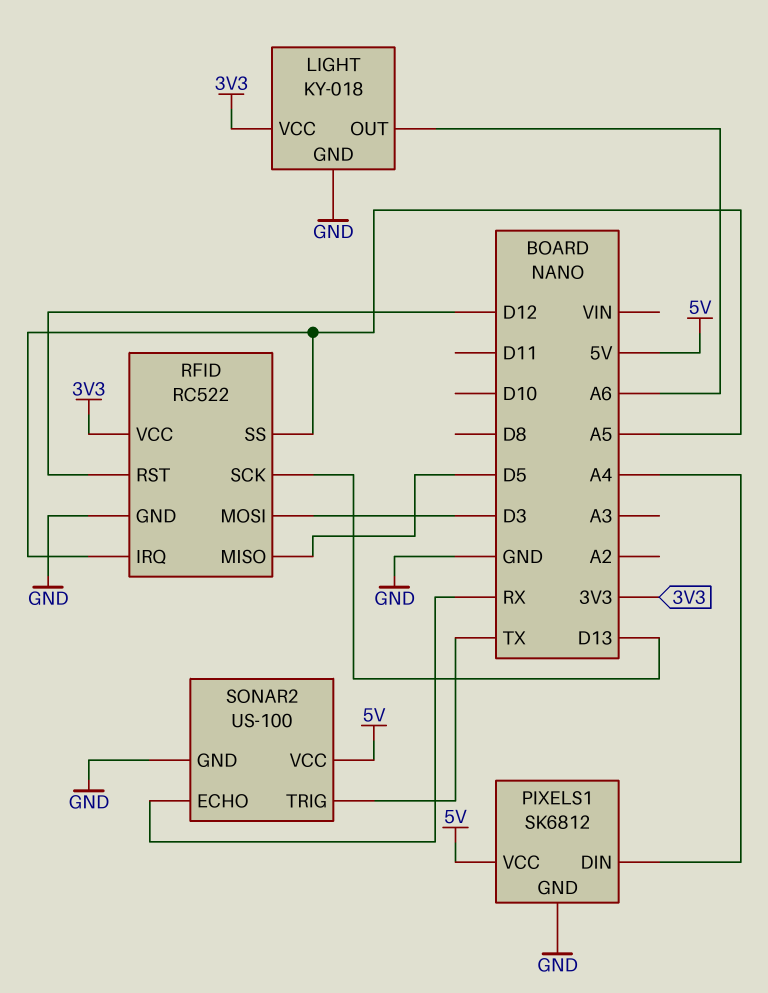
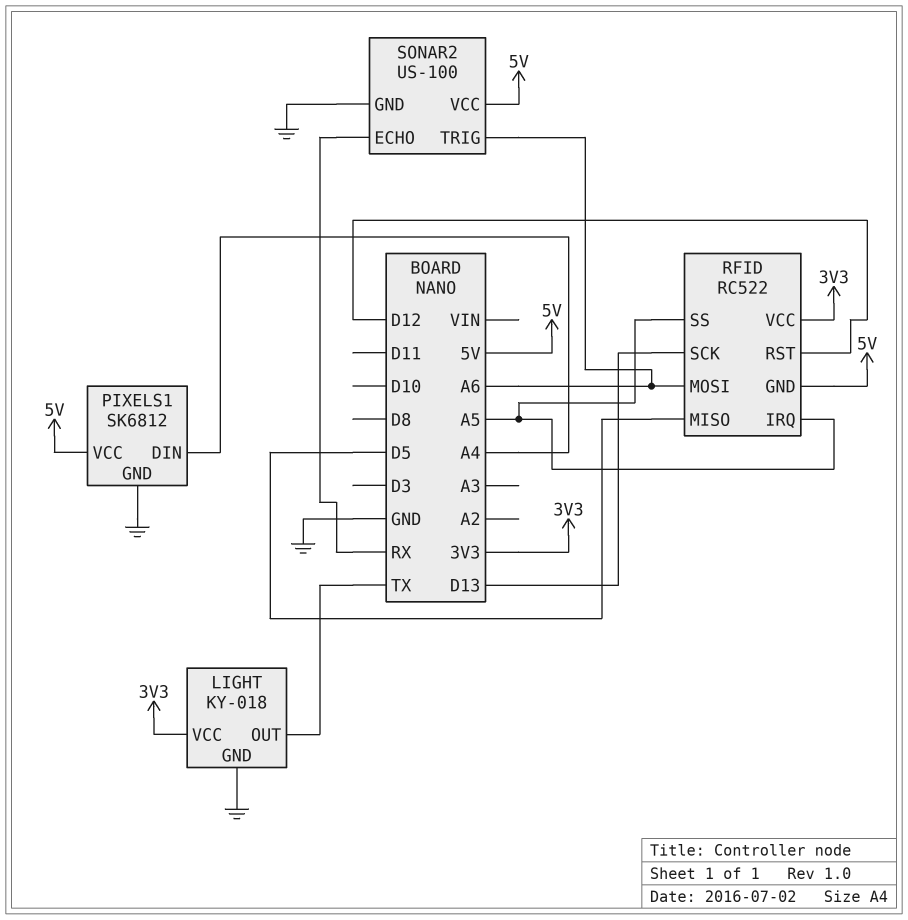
LIGHT pin OUT: A6 -> TX
RFID pin GND: GND -> 5V
RFID pin MOSI: D3 -> A6
SONAR2 pin TRIG: TX -> A6

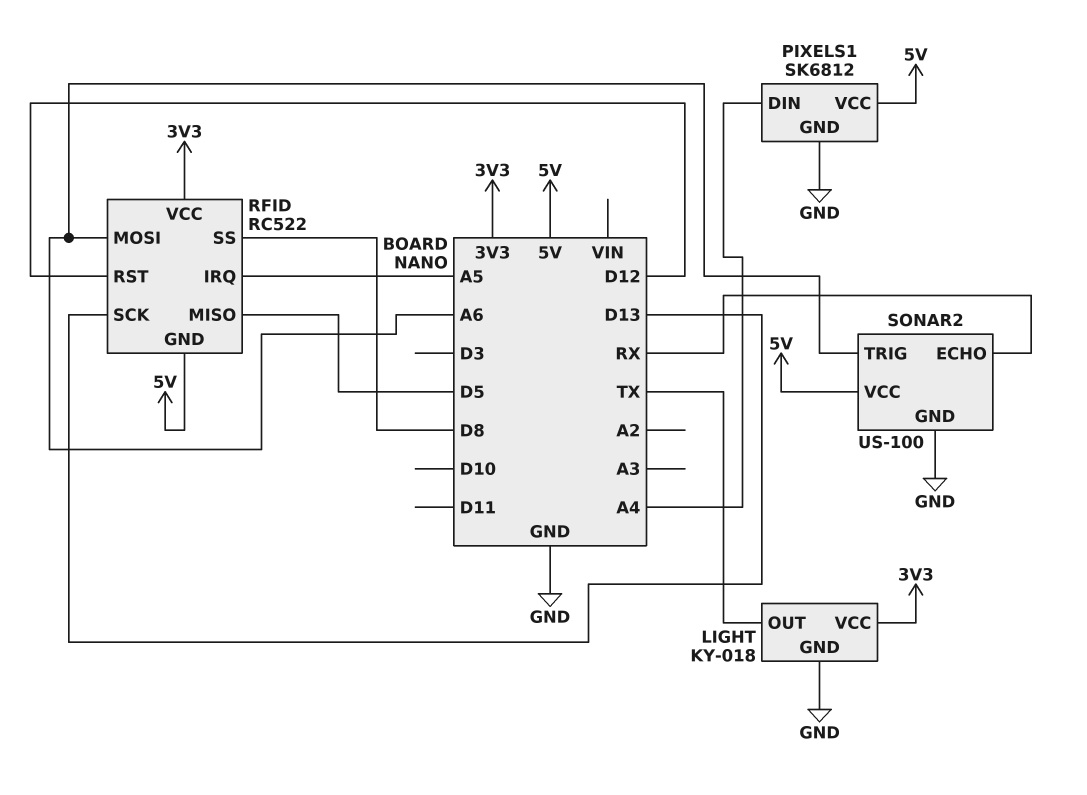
RFID pin SS: A5 -> D8

